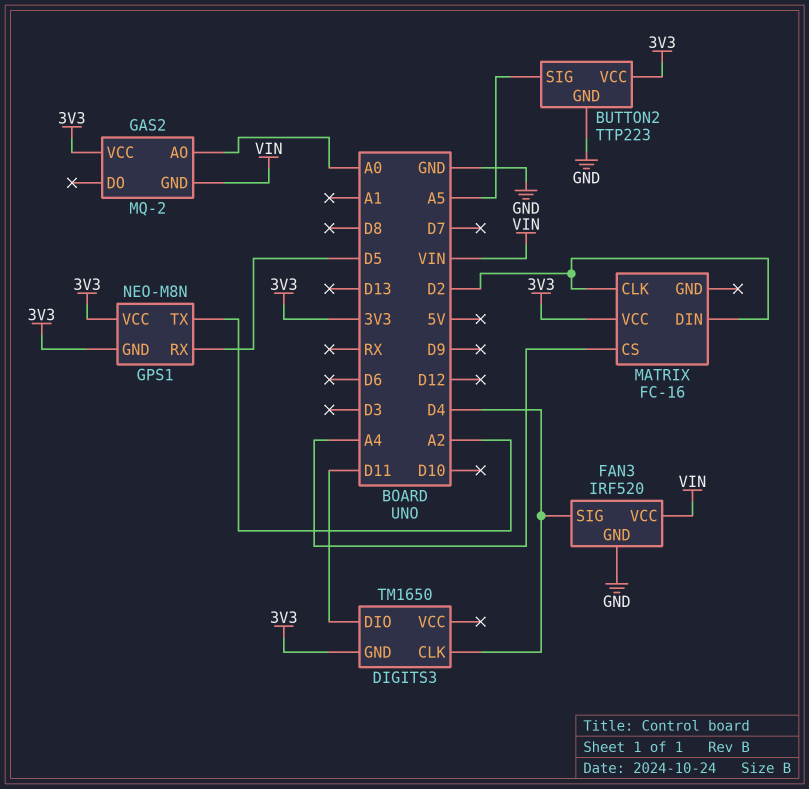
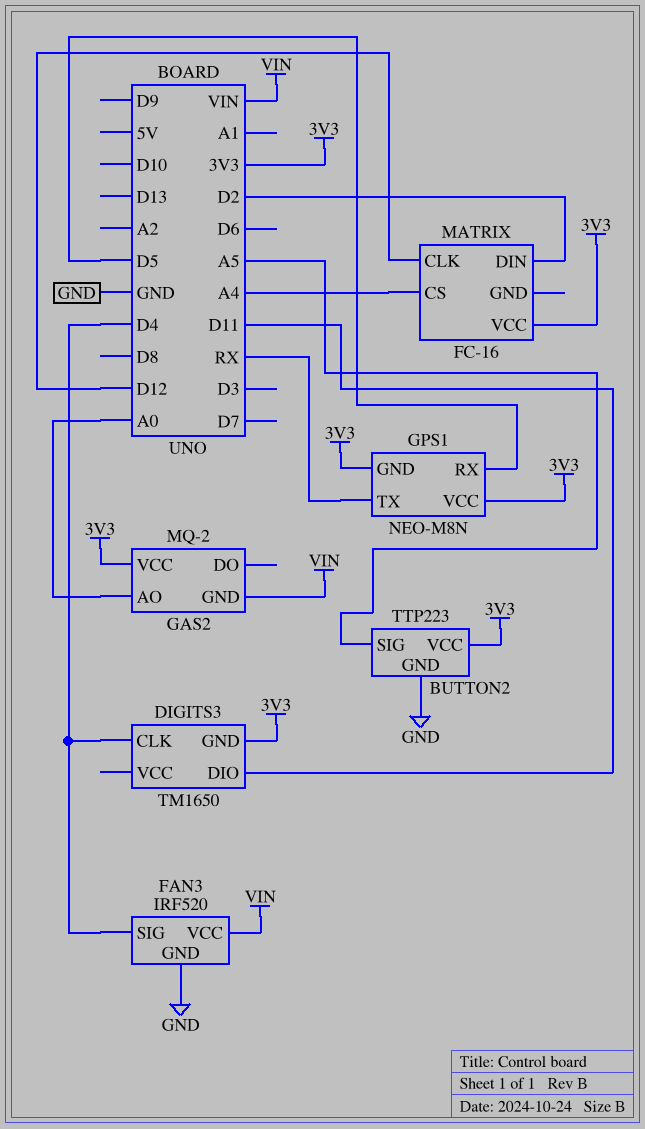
GPS1 pin TX: A2 -> RX
MATRIX pin CLK: D2 -> D12

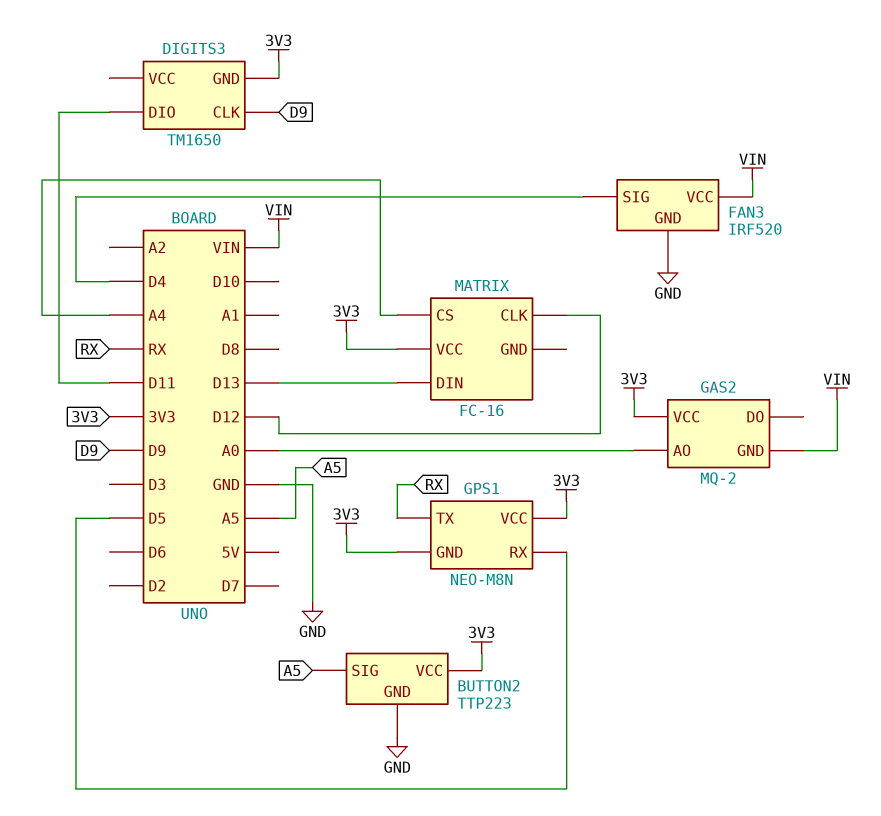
DIGITS3 pin CLK: D4 -> D9
MATRIX pin DIN: D2 -> D13

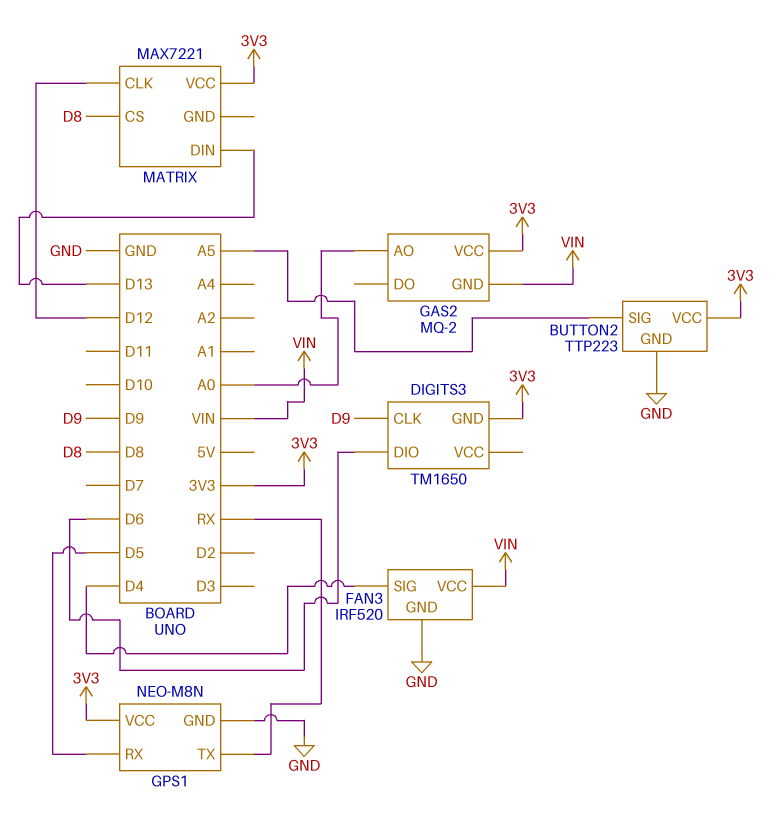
DIGITS3 pin DIO: D11 -> D6
GPS1 pin GND: 3V3 -> GND
MATRIX: FC-16 -> MAX7221
MATRIX pin CS: A4 -> D8

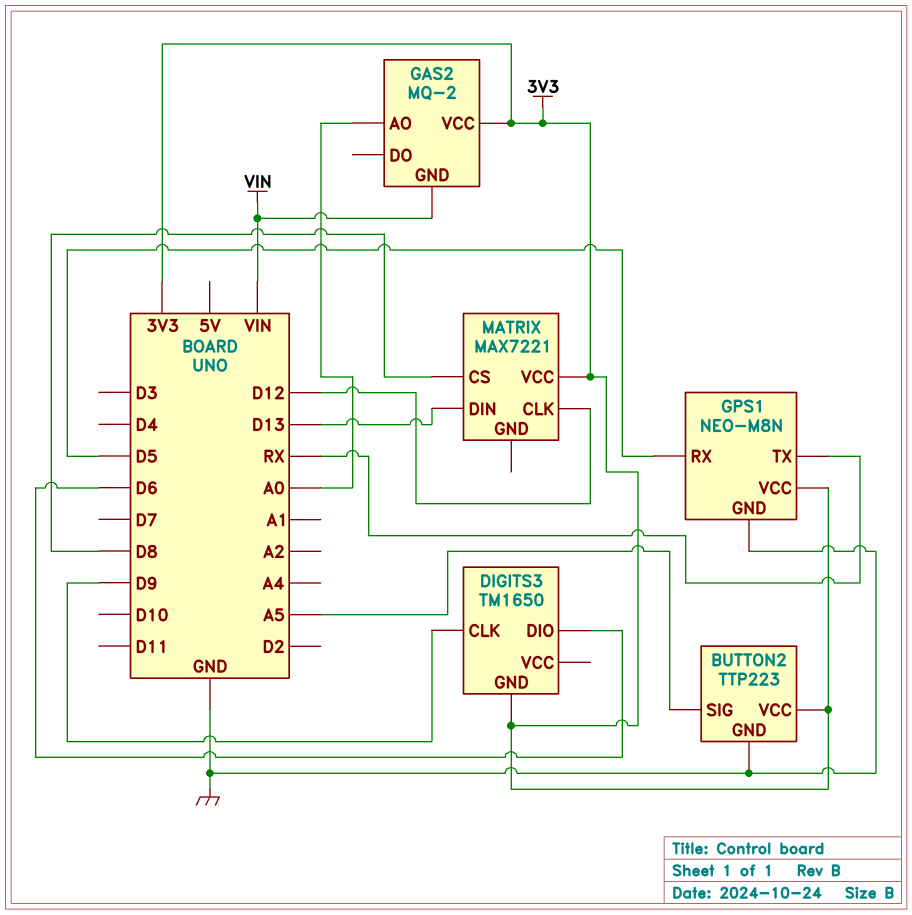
FAN3: IRF520 -> none
FAN3 pin GND: GND -> none
FAN3 pin SIG: D4 -> none
FAN3 pin VCC: VIN -> none

